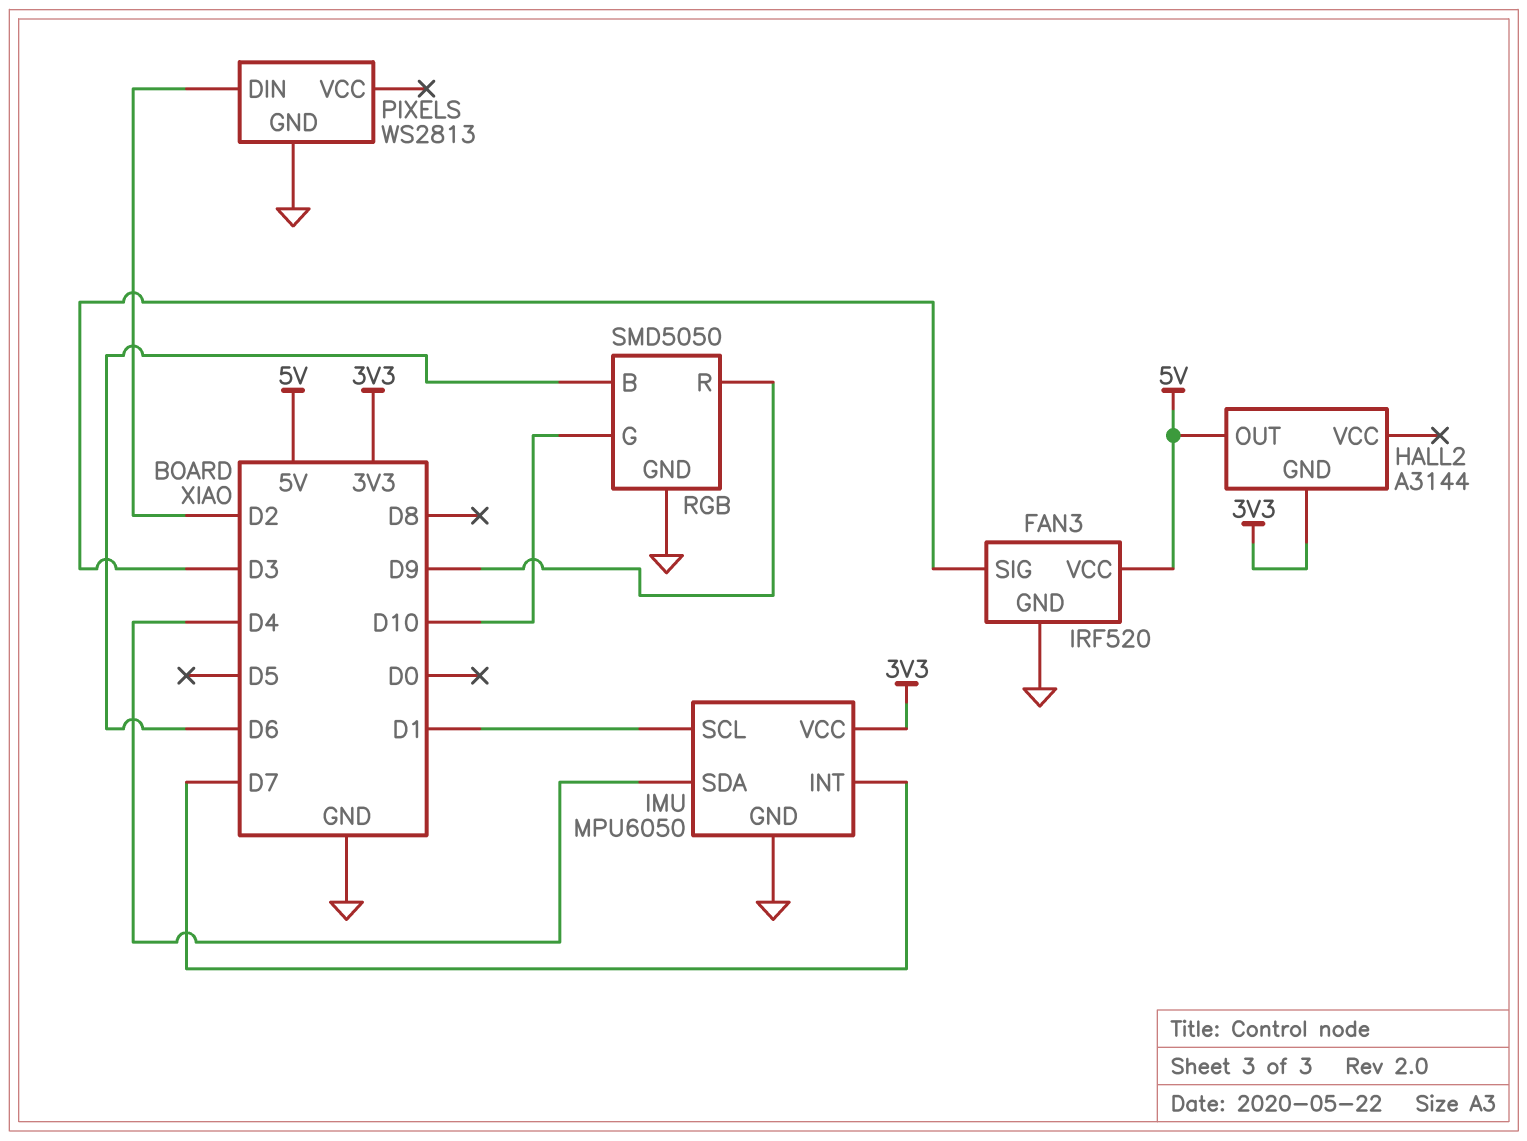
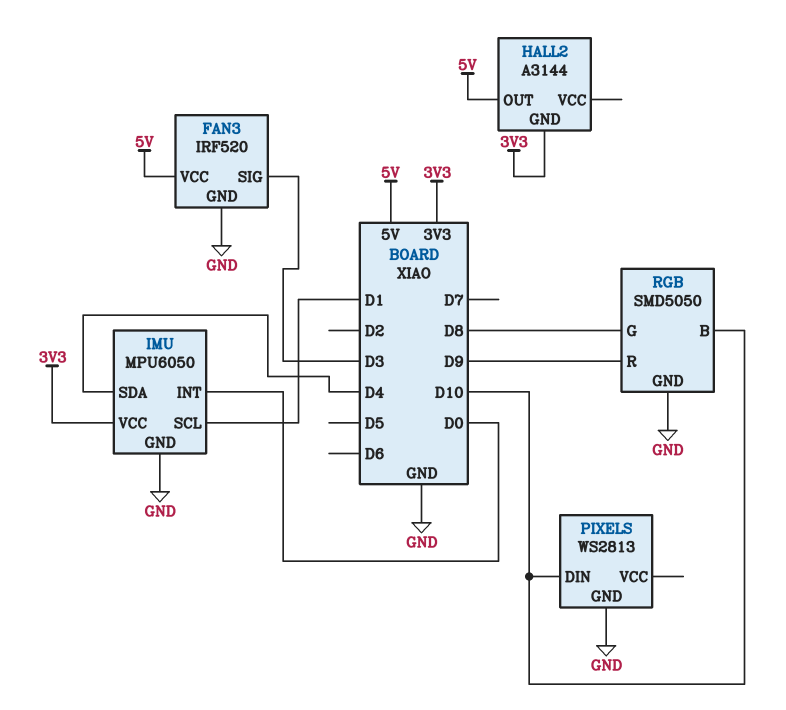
IMU pin INT: D7 -> D0
PIXELS pin DIN: D2 -> D10
RGB pin B: D6 -> D10
RGB pin G: D10 -> D8

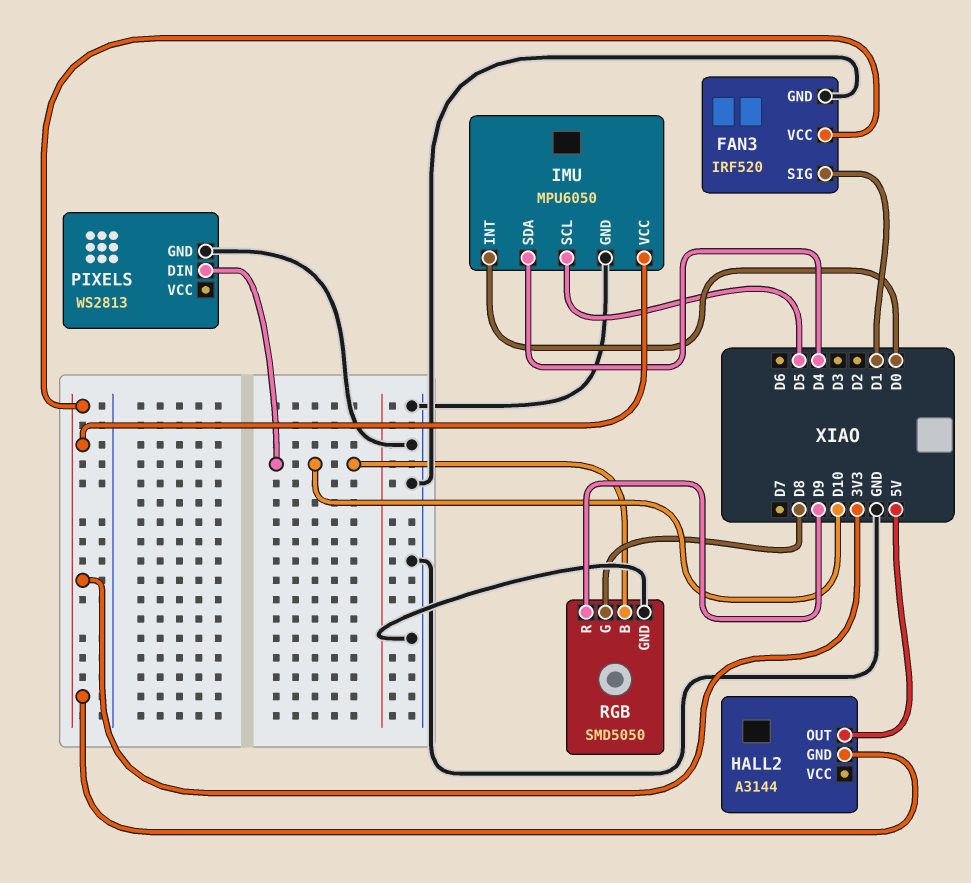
FAN3 pin SIG: D3 -> D1
FAN3 pin VCC: 5V -> 3V3
IMU pin SCL: D1 -> D5

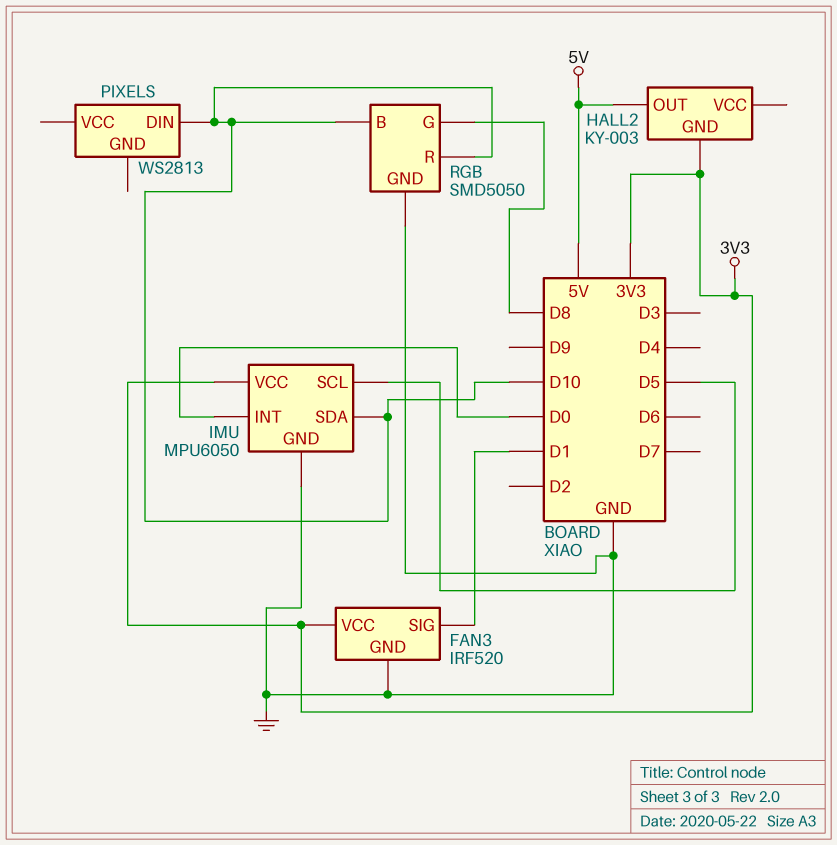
HALL2: A3144 -> KY-003
IMU pin SDA: D4 -> D10
PIXELS pin GND: GND -> none
RGB pin R: D9 -> D10

